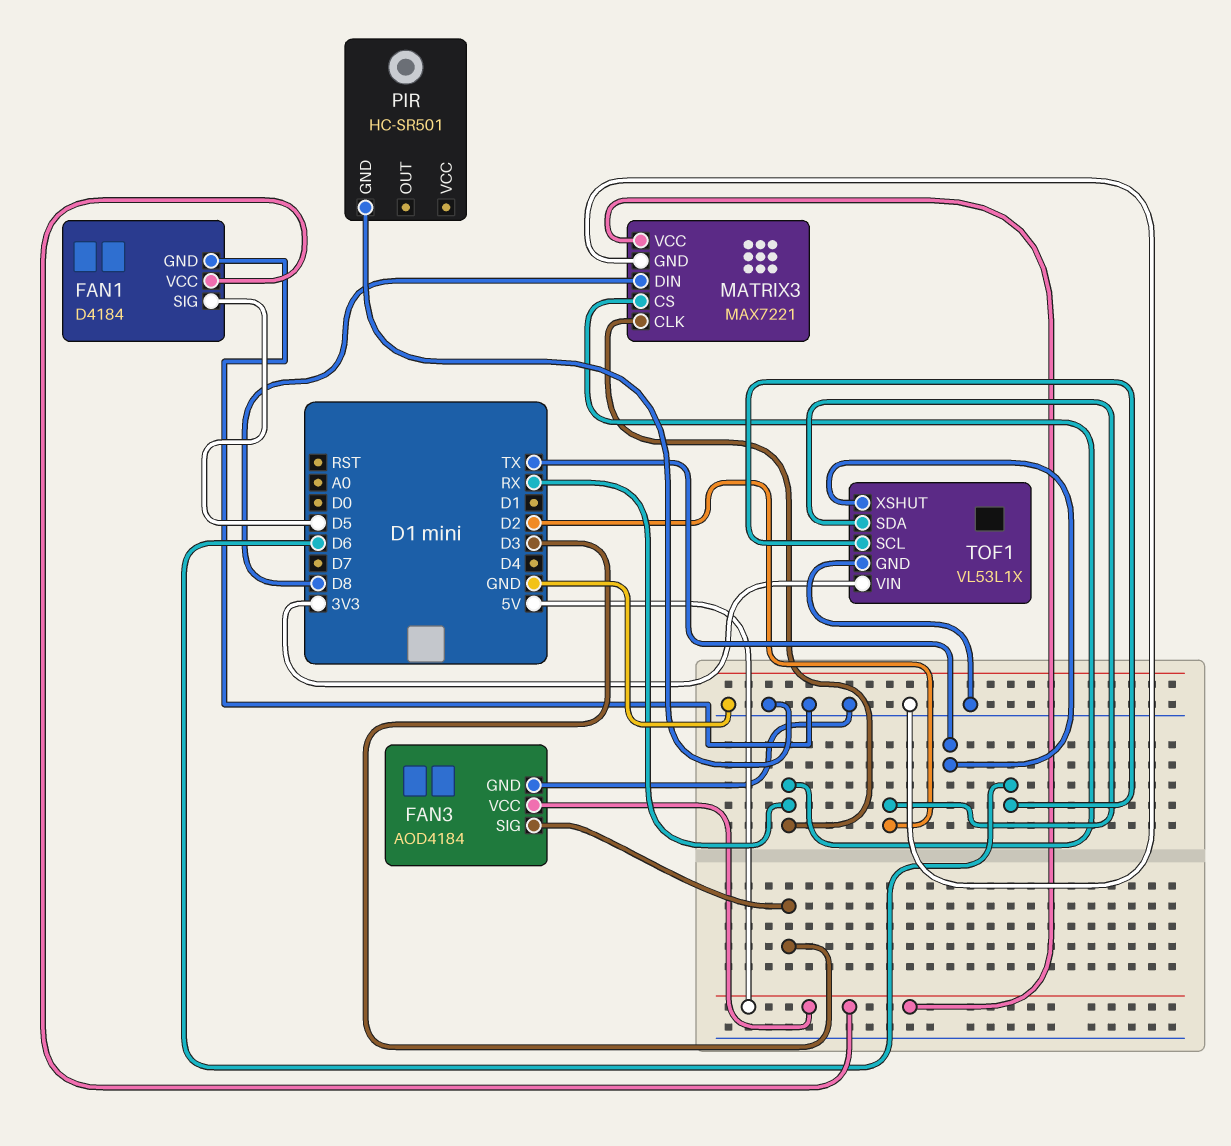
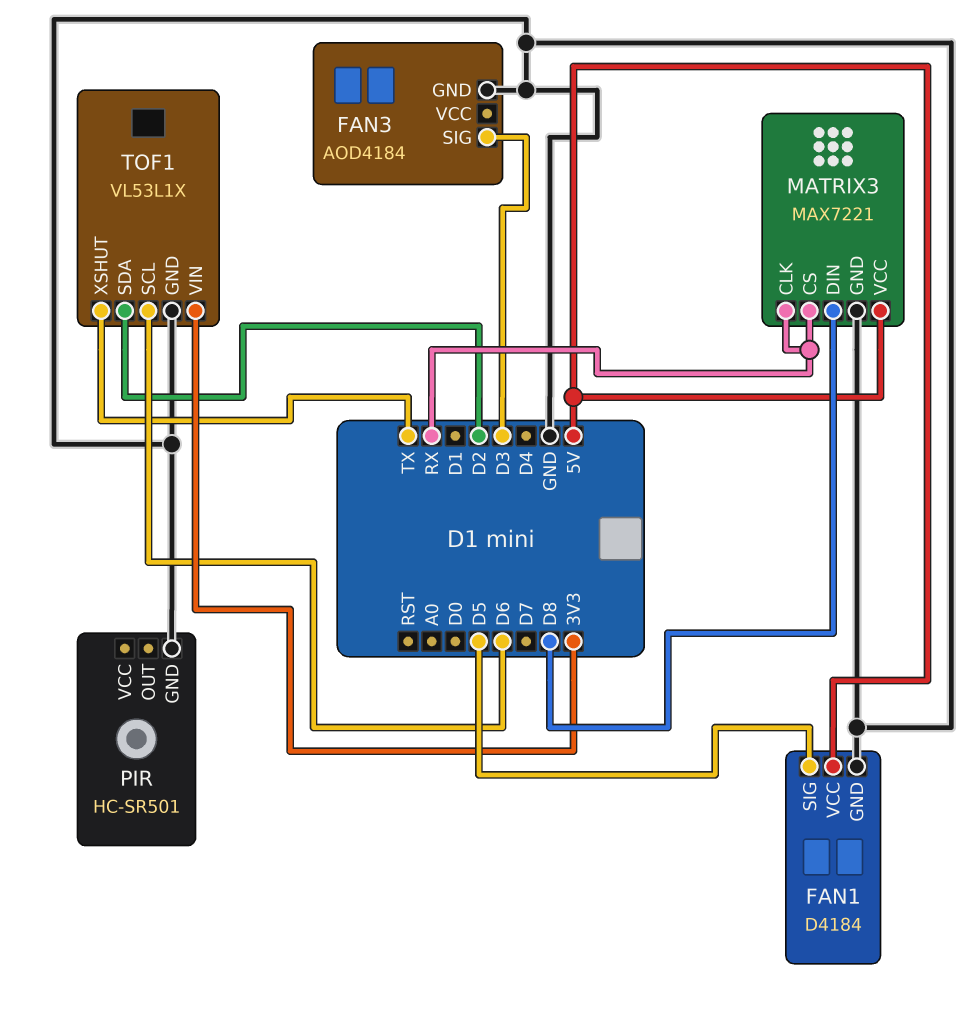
FAN3 pin VCC: 5V -> none

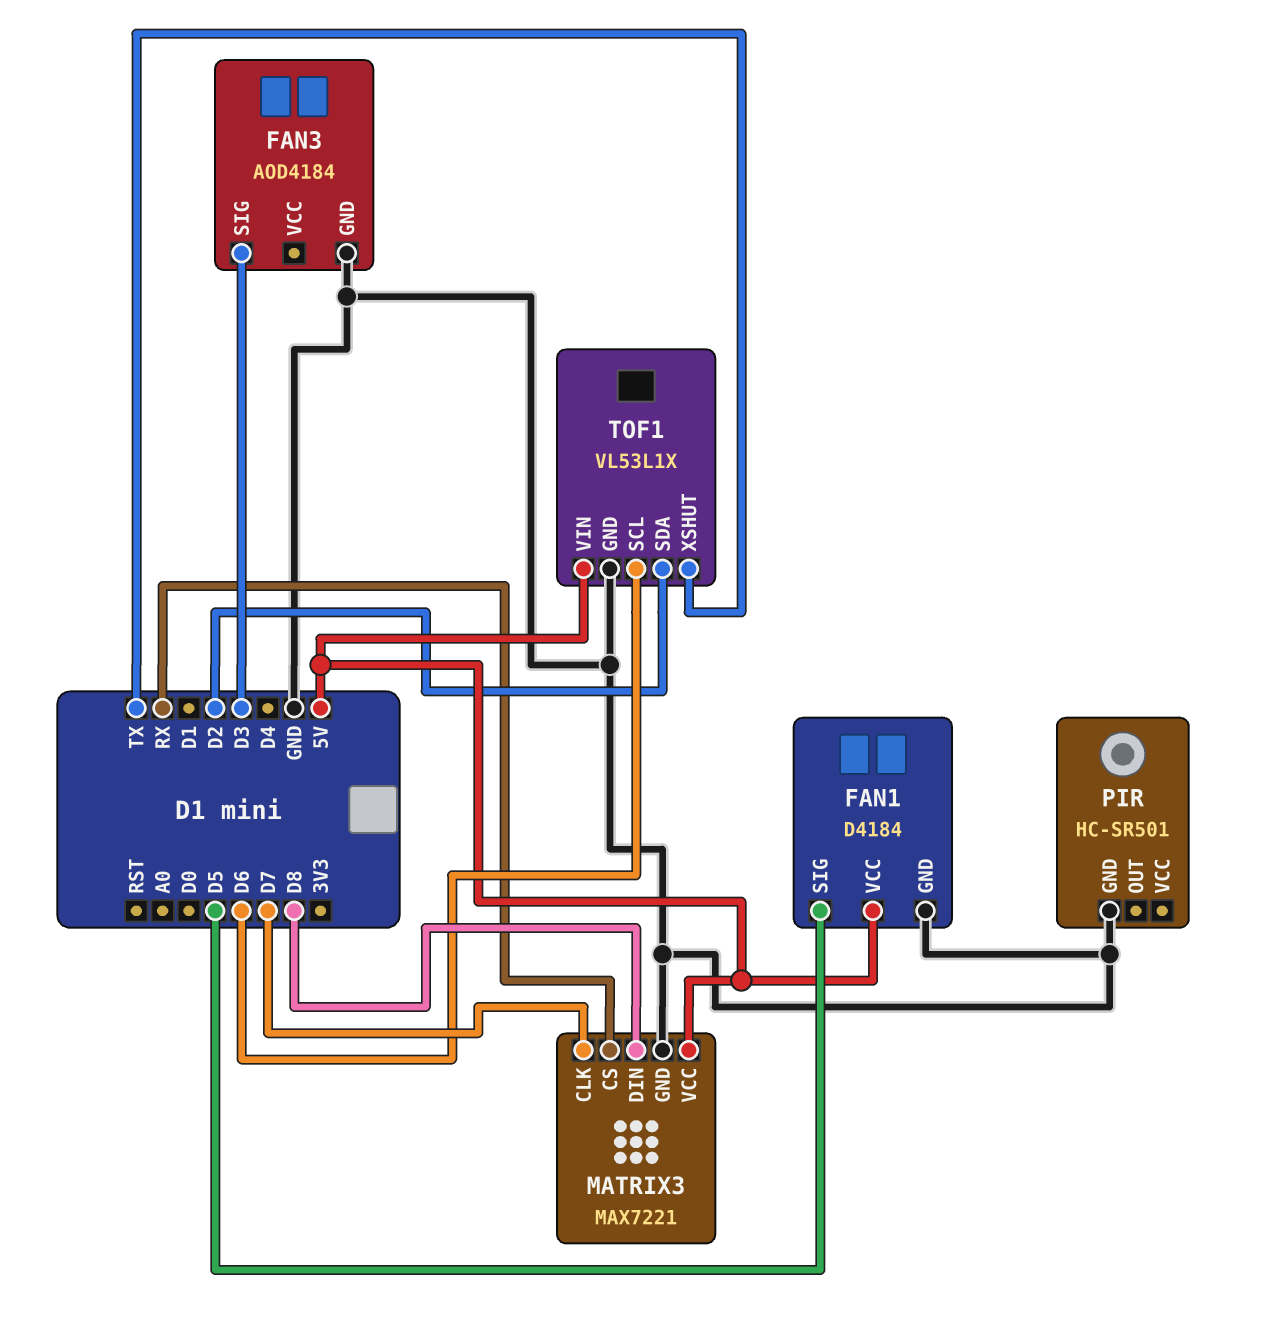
MATRIX3 pin CLK: RX -> D7
TOF1 pin VIN: 3V3 -> 5V

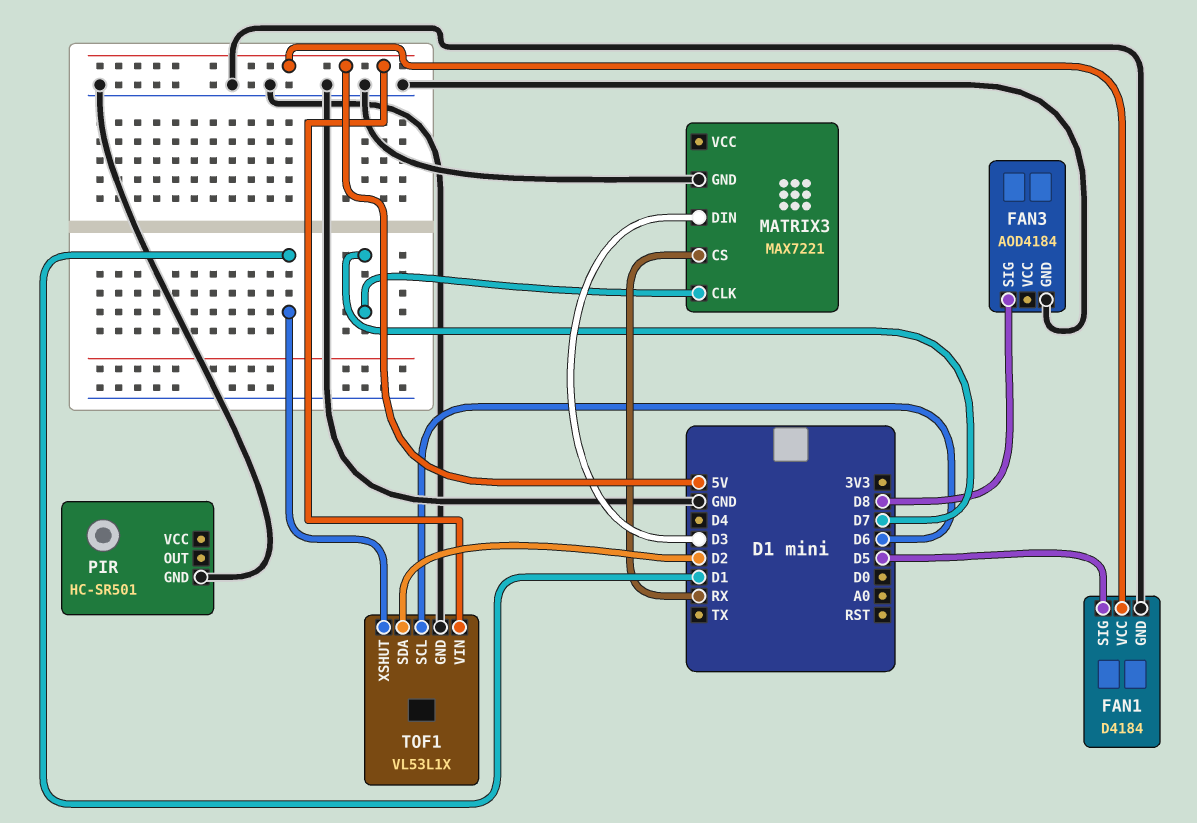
FAN3 pin SIG: D3 -> D8
MATRIX3 pin DIN: D8 -> D3
MATRIX3 pin VCC: 5V -> none
TOF1 pin XSHUT: TX -> D1

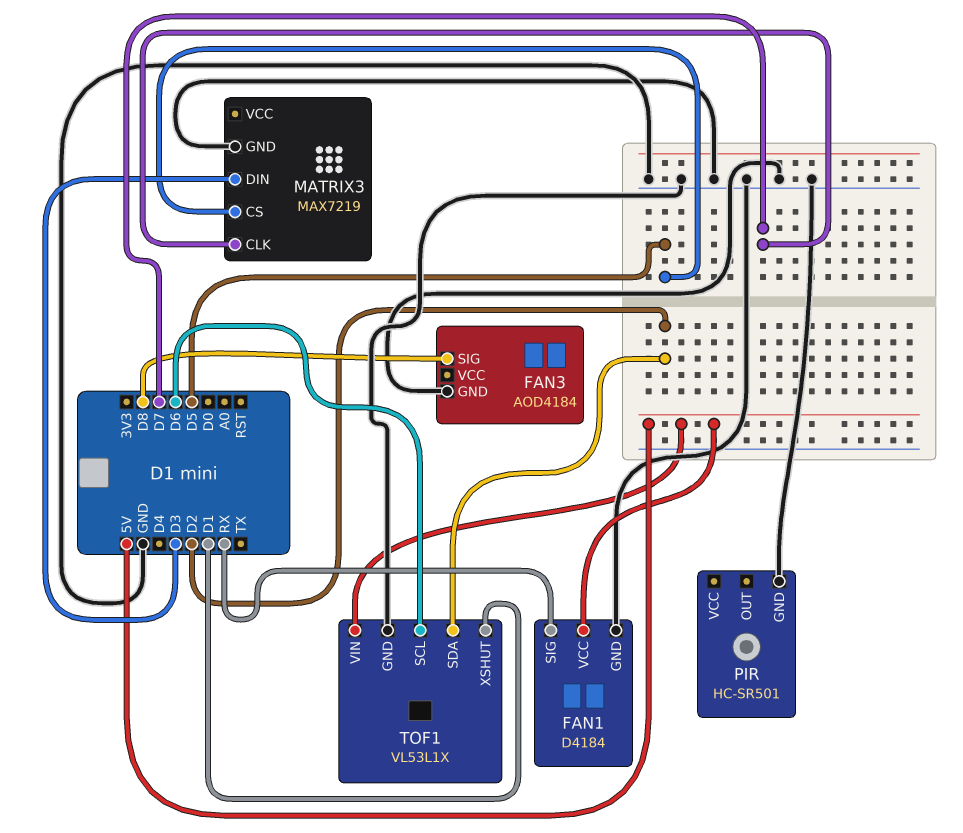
FAN1 pin SIG: D5 -> RX
MATRIX3: MAX7221 -> MAX7219
MATRIX3 pin CS: RX -> D5

